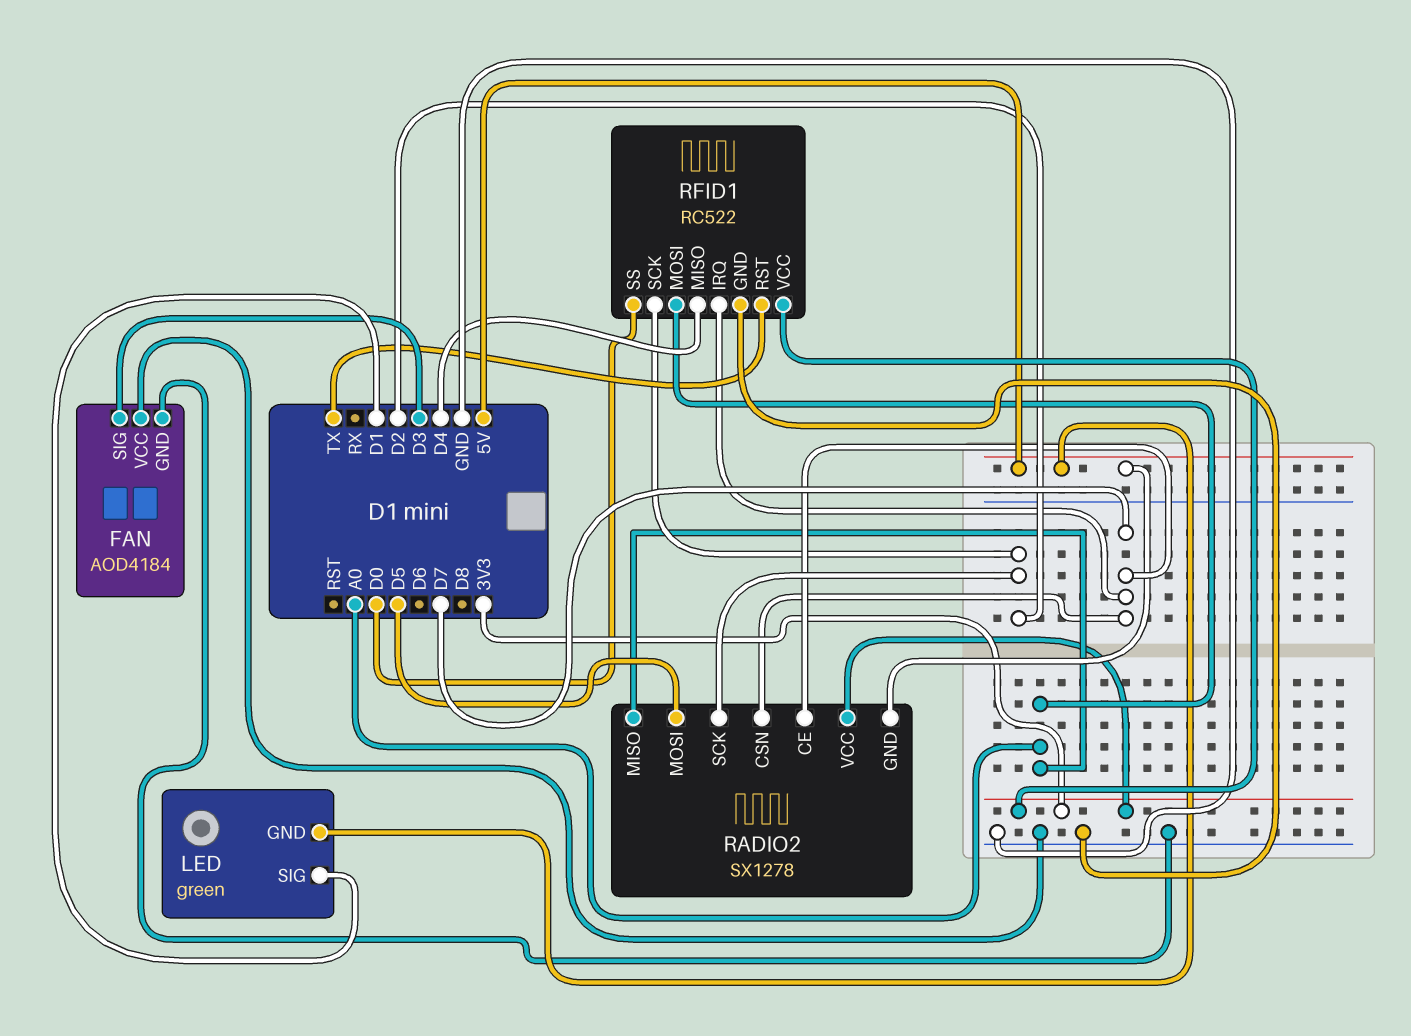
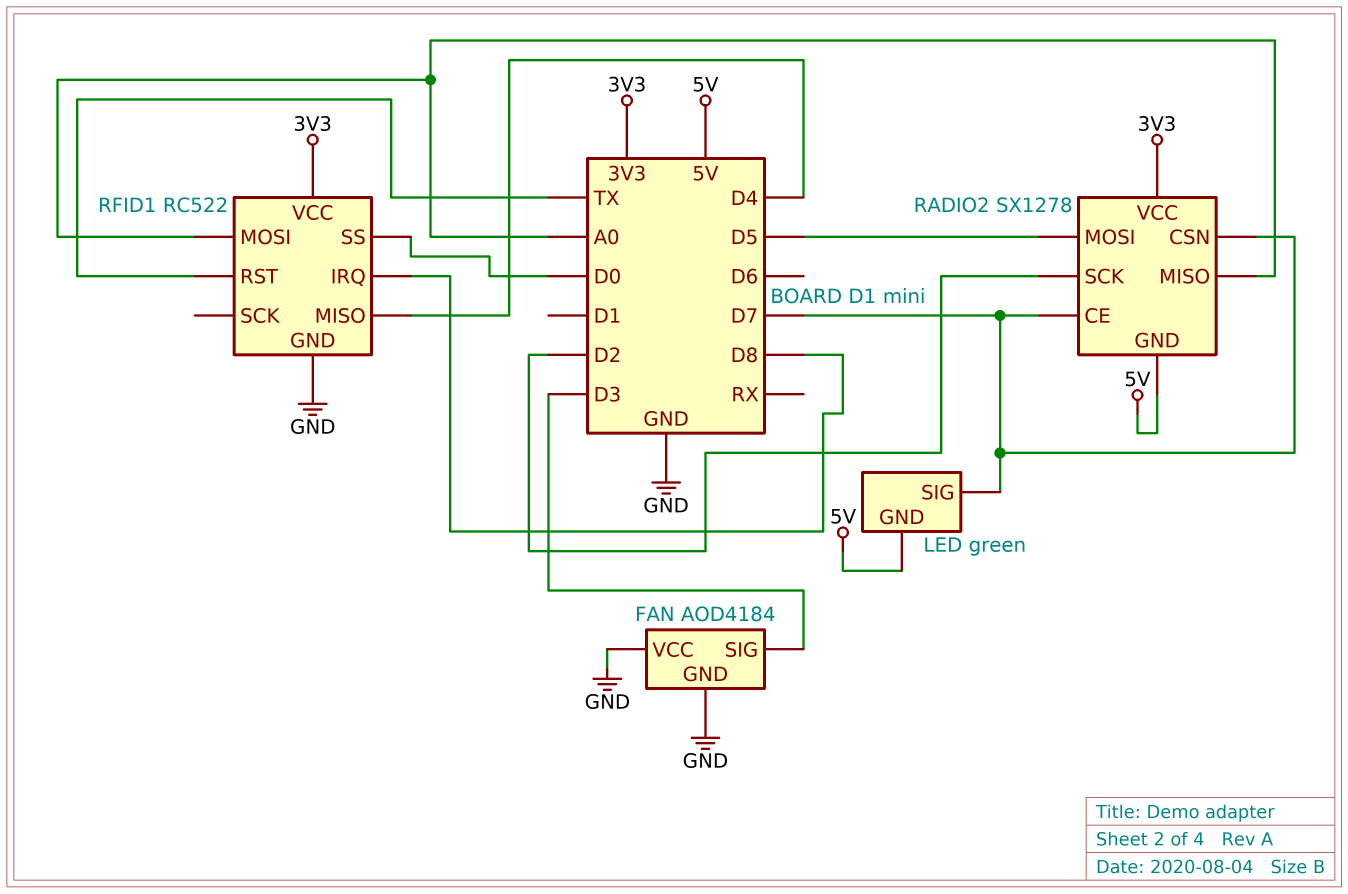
LED pin SIG: D1 -> D7
RFID1 pin IRQ: D7 -> D8
RFID1 pin SCK: D2 -> none

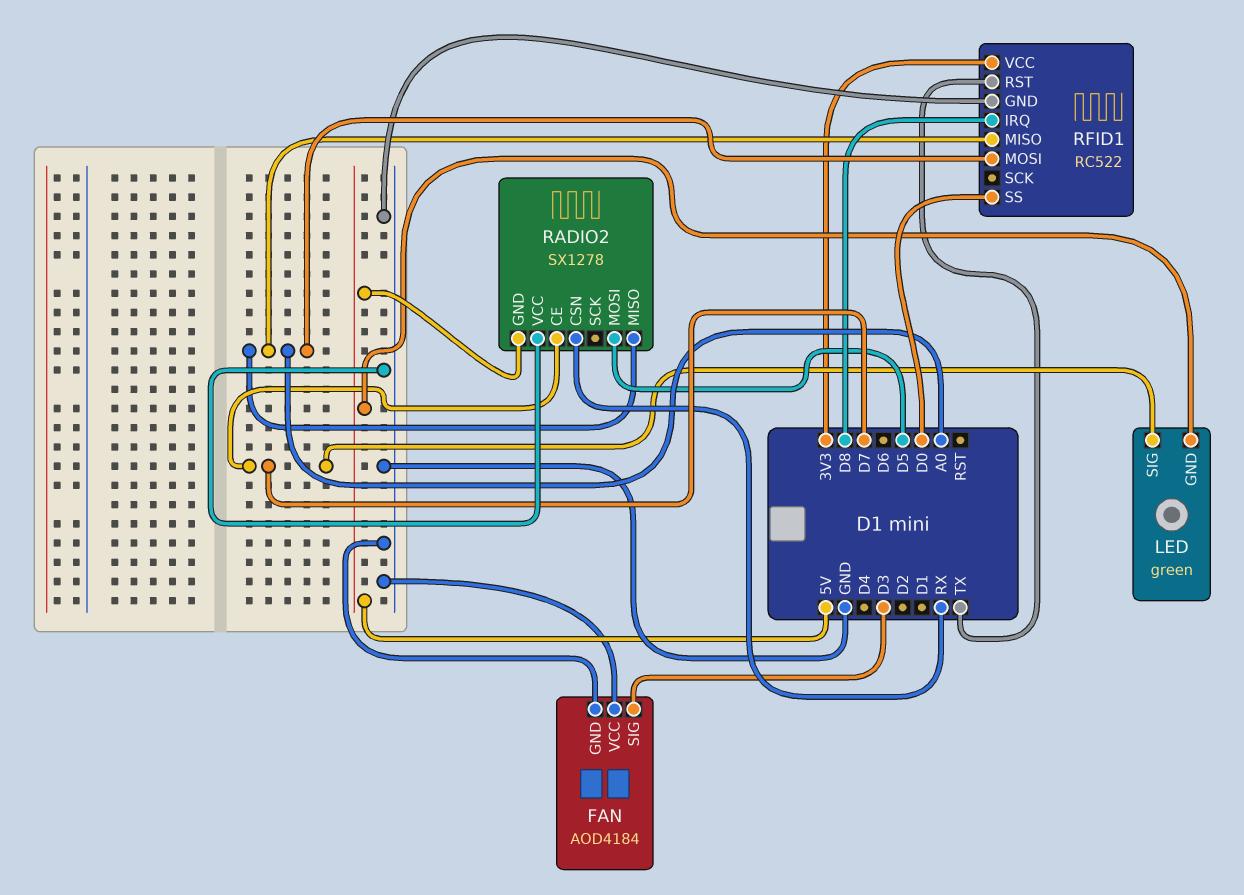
RADIO2 pin CSN: D7 -> RX
RADIO2 pin SCK: D2 -> none
RADIO2 pin VCC: 3V3 -> GND
RFID1 pin MISO: D4 -> A0

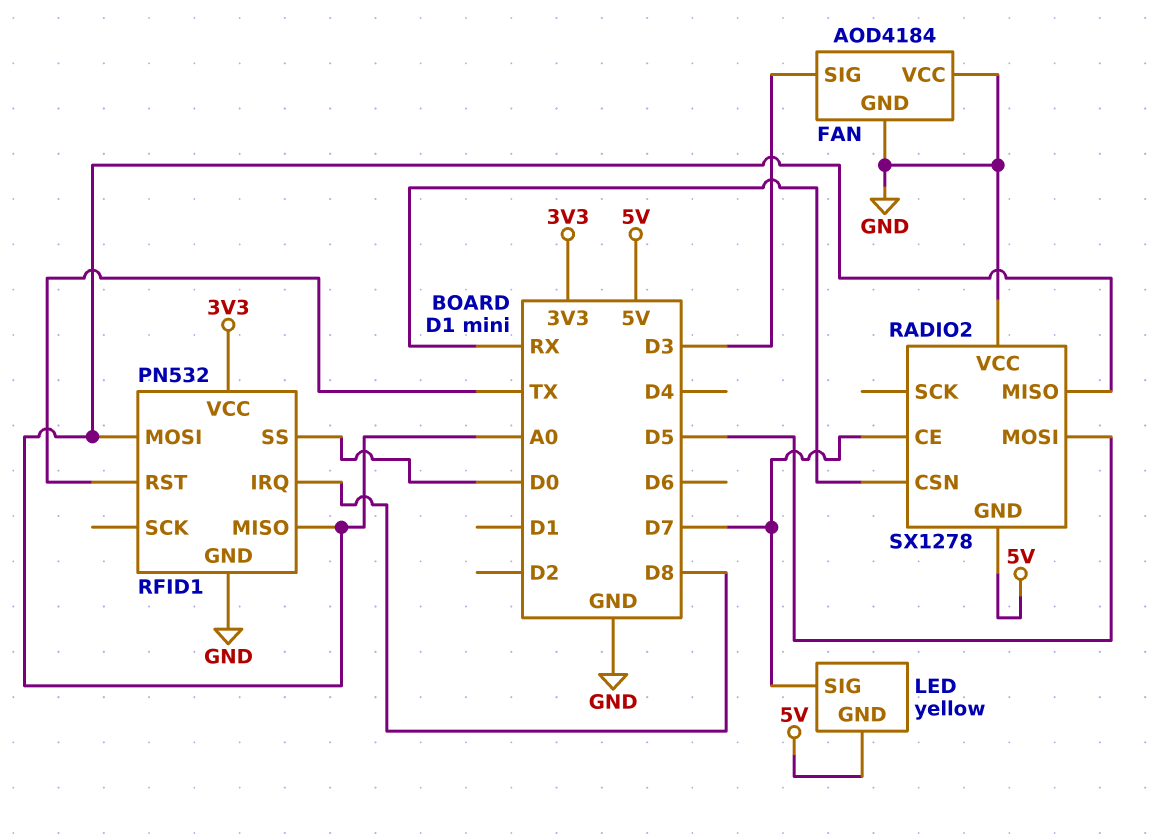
LED: green -> yellow
RFID1: RC522 -> PN532

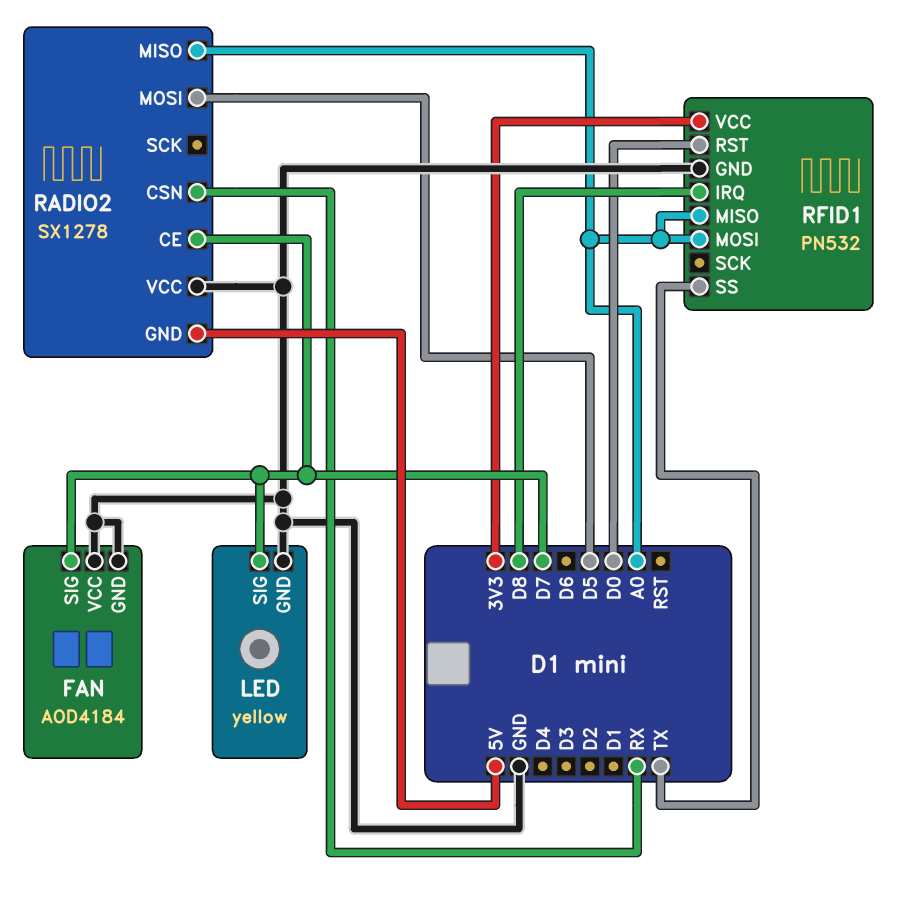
FAN pin SIG: D3 -> D7
LED pin GND: 5V -> GND
RFID1 pin RST: TX -> D0
RFID1 pin SS: D0 -> TX

